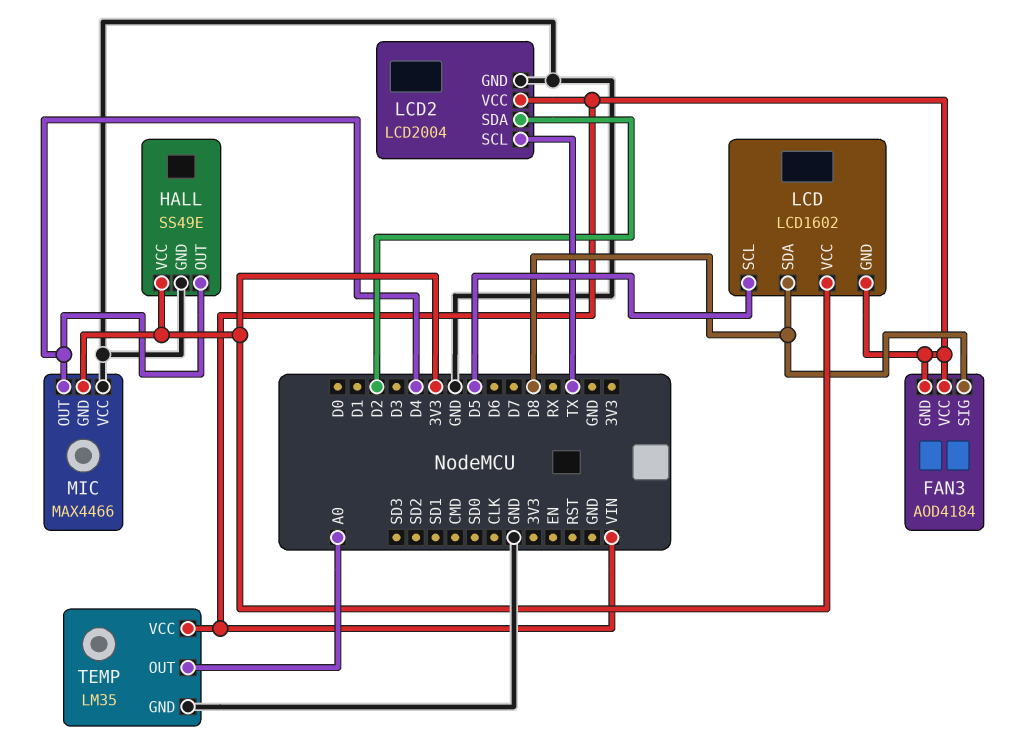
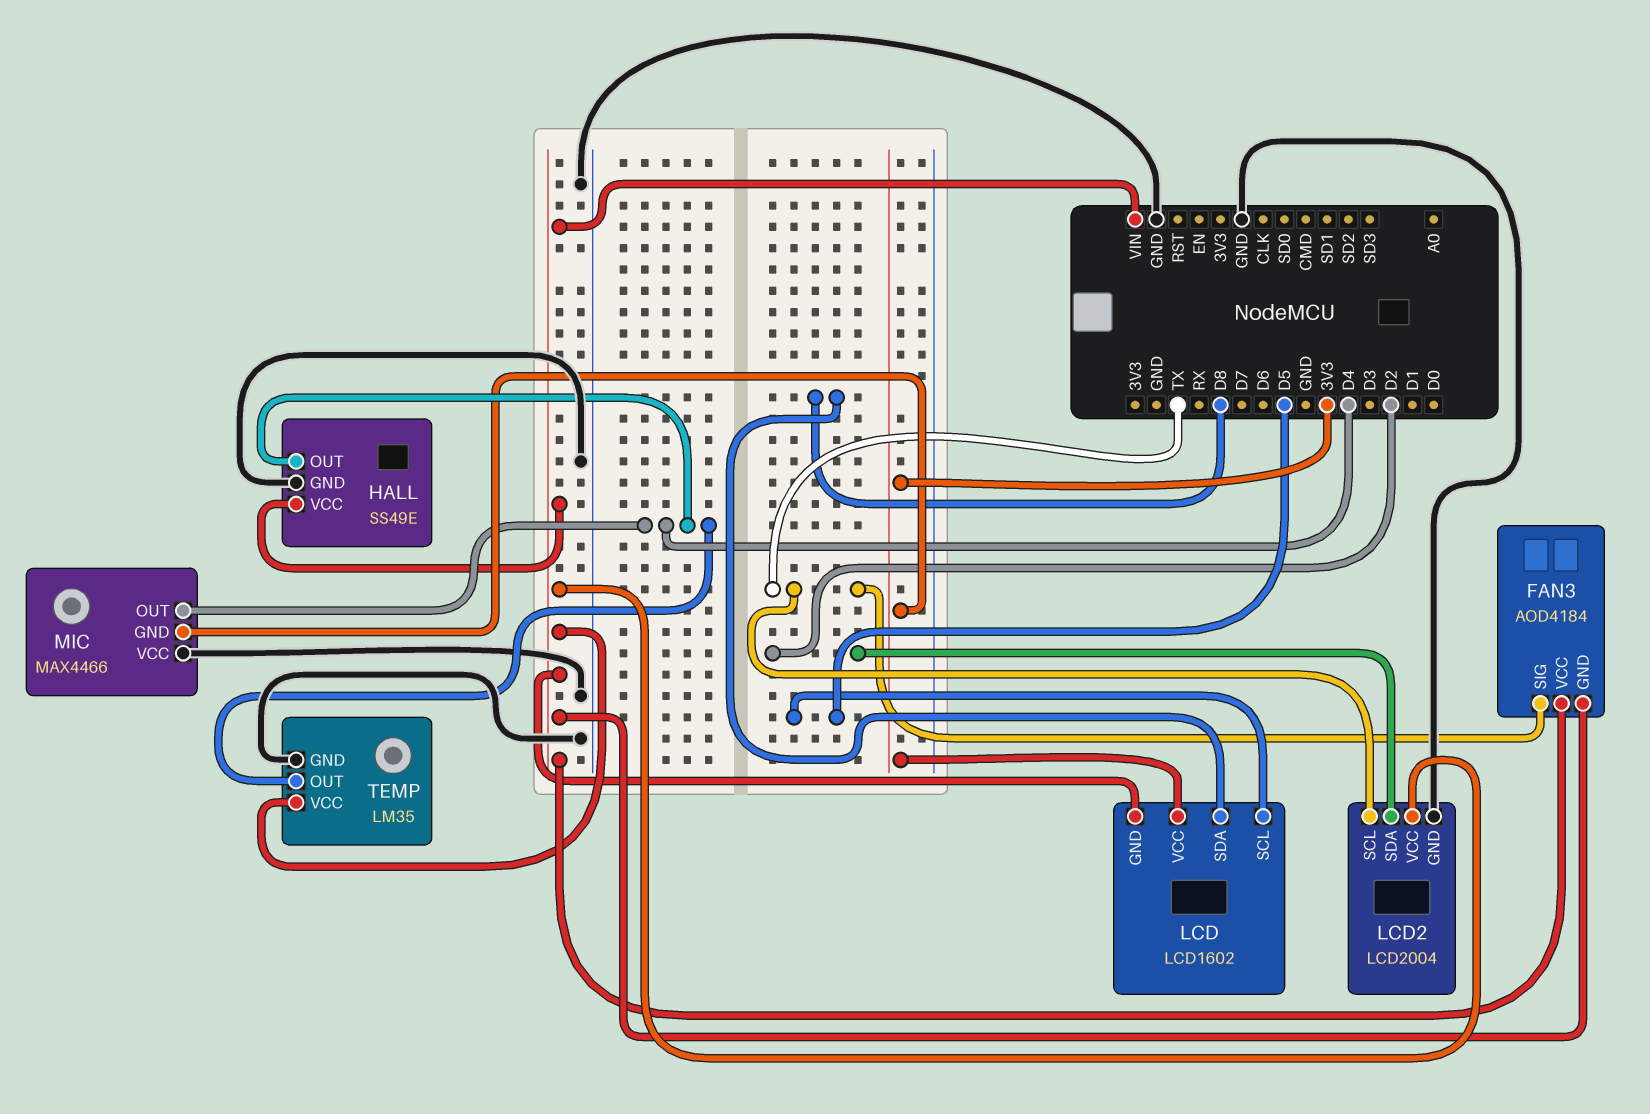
FAN3 pin SIG: D8 -> TX
HALL pin VCC: 3V3 -> VIN
TEMP pin OUT: A0 -> D4

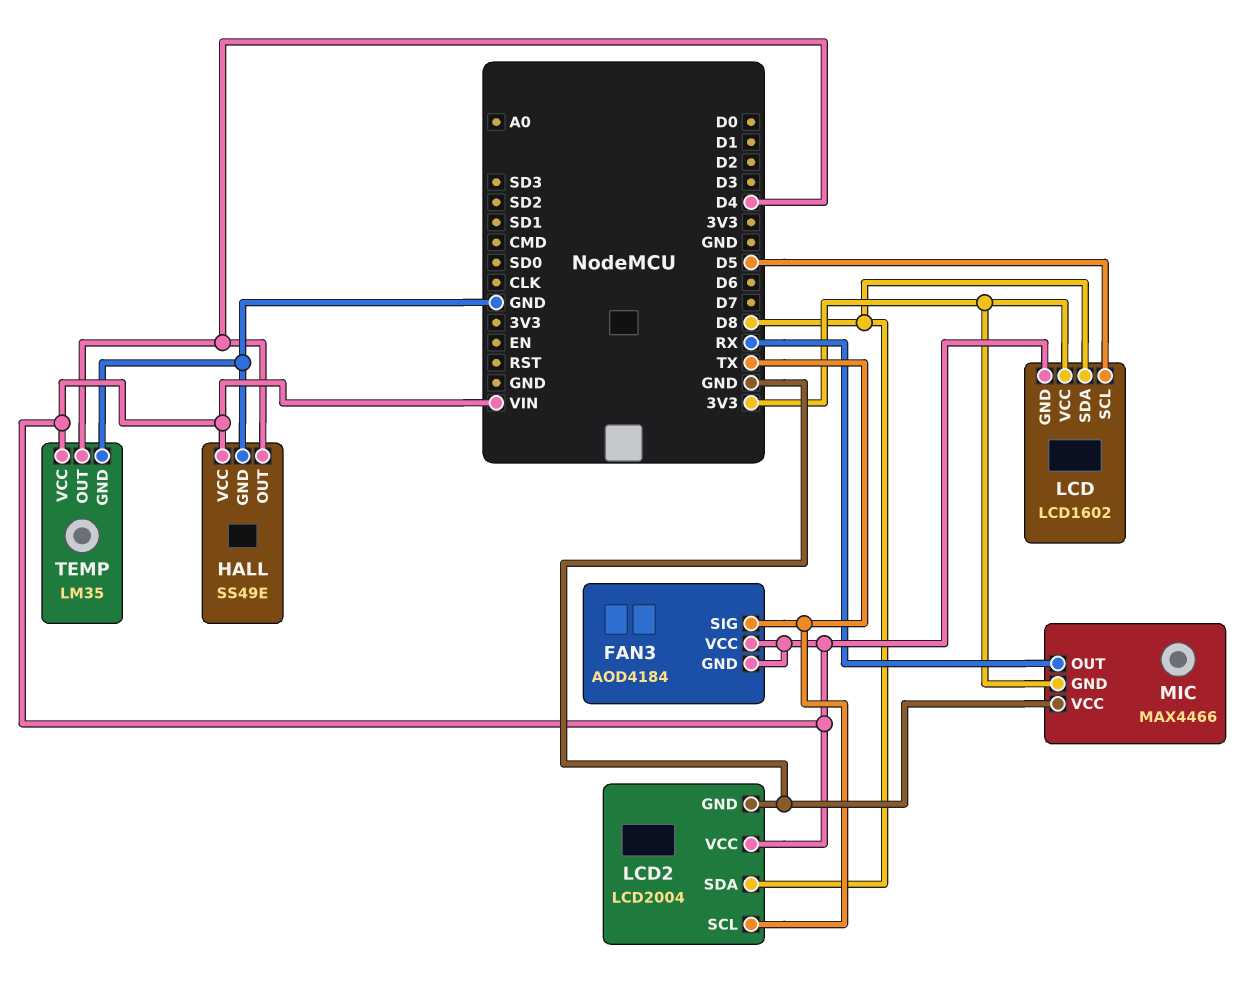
LCD2 pin SDA: D2 -> D8
MIC pin OUT: D4 -> RX

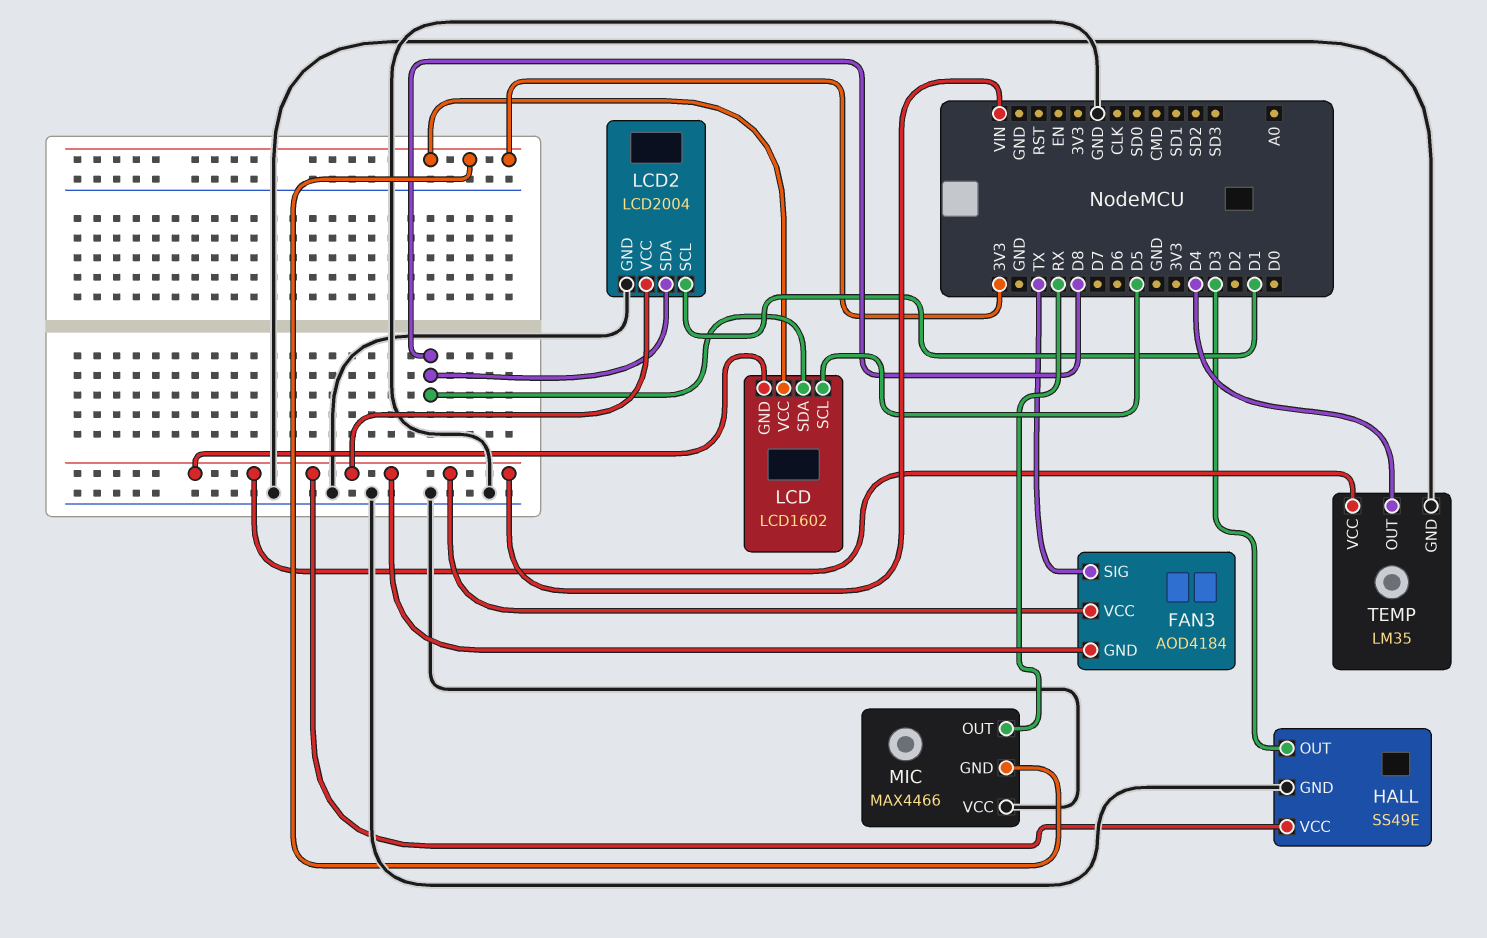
HALL pin OUT: D4 -> D3
LCD2 pin SCL: TX -> D1

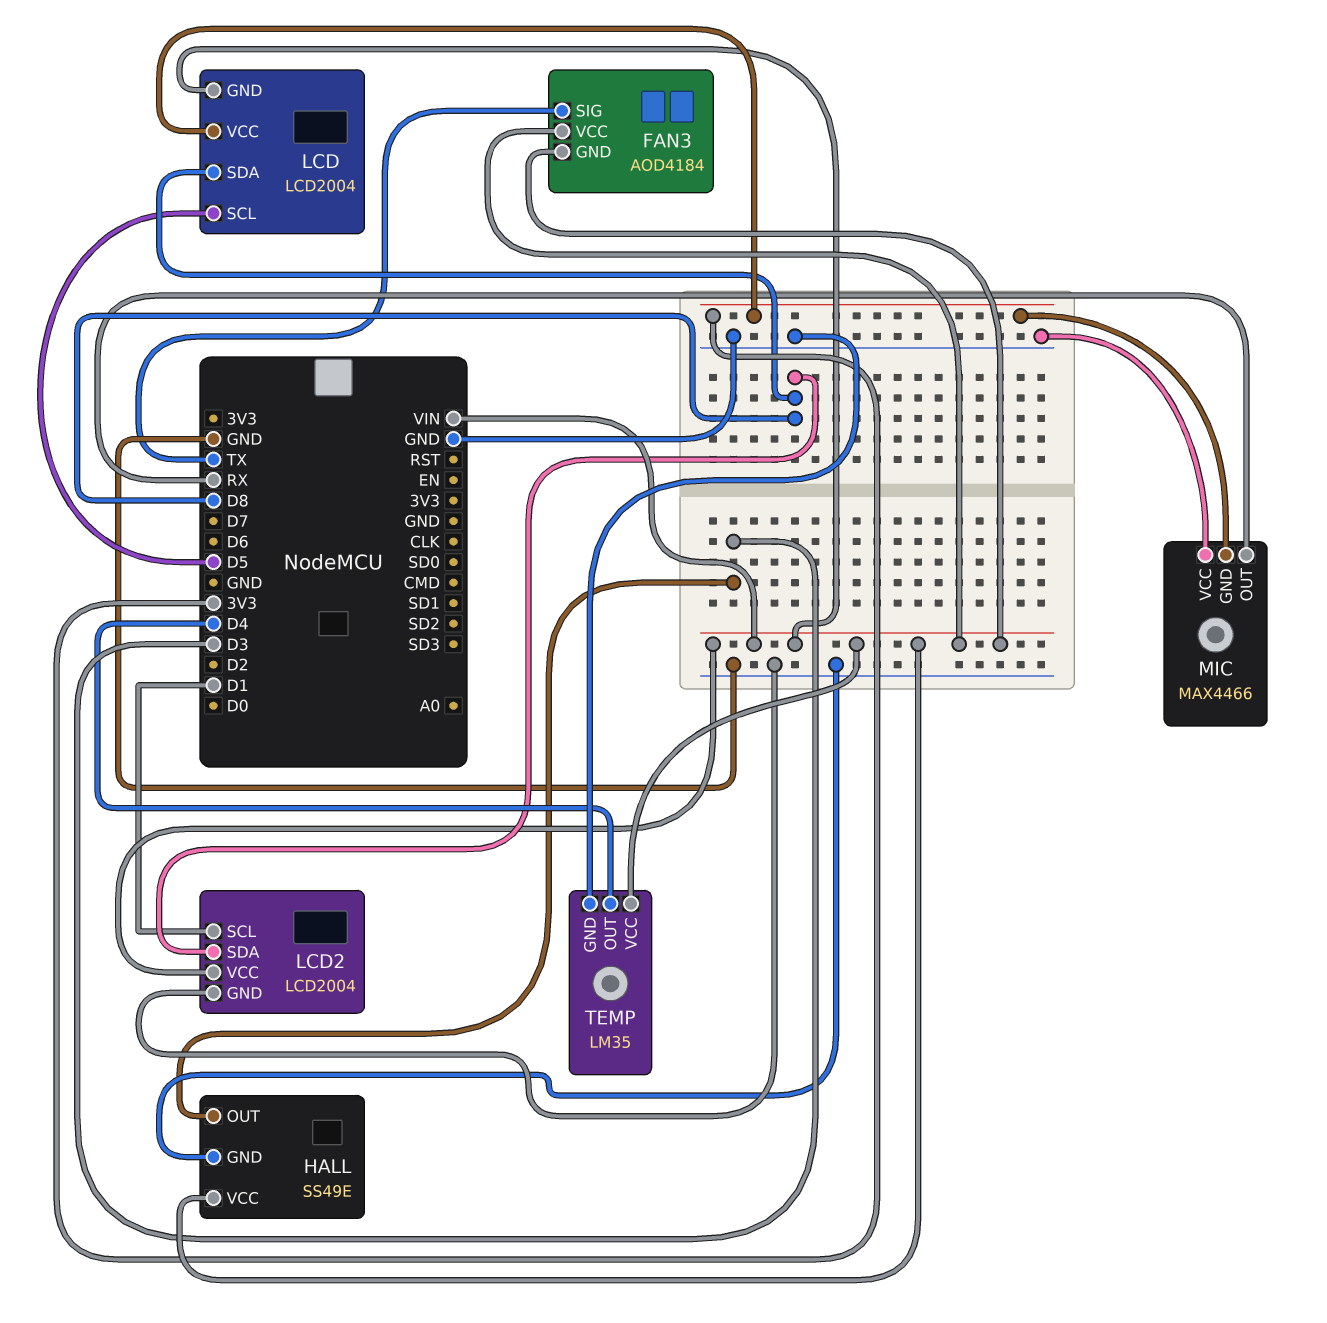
LCD: LCD1602 -> LCD2004

